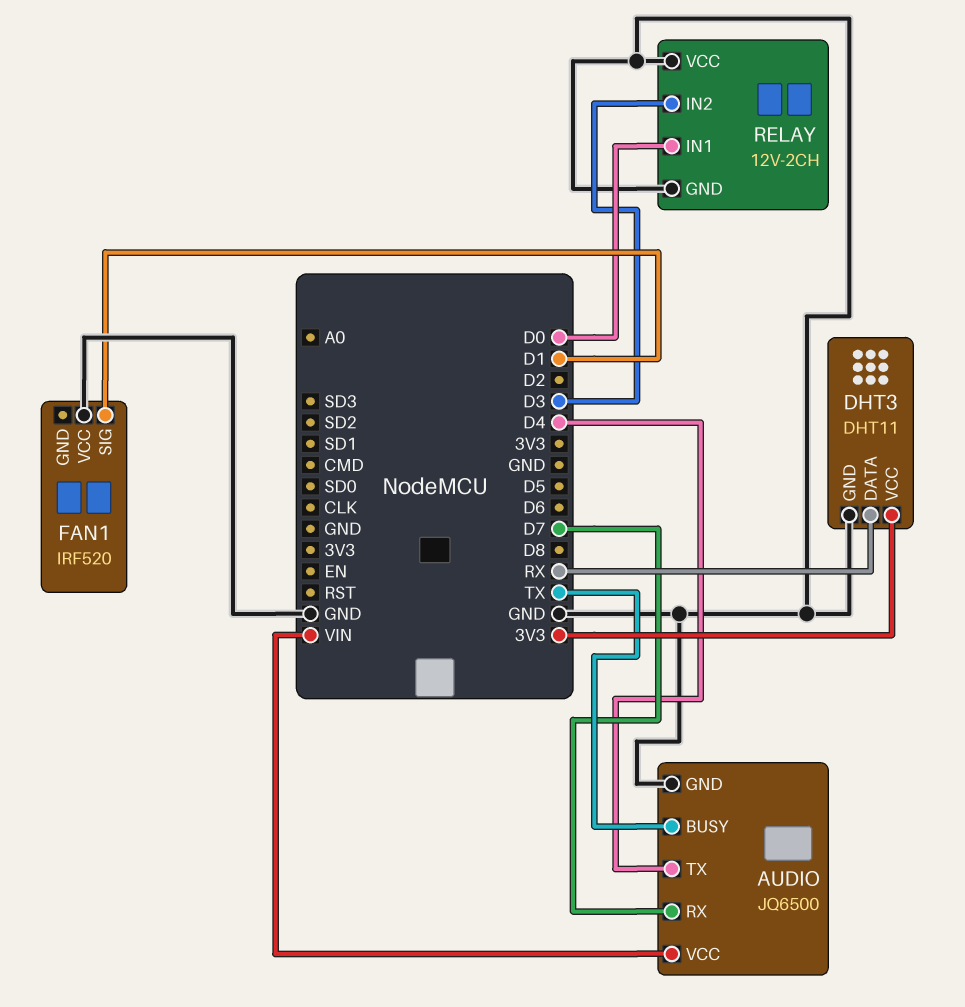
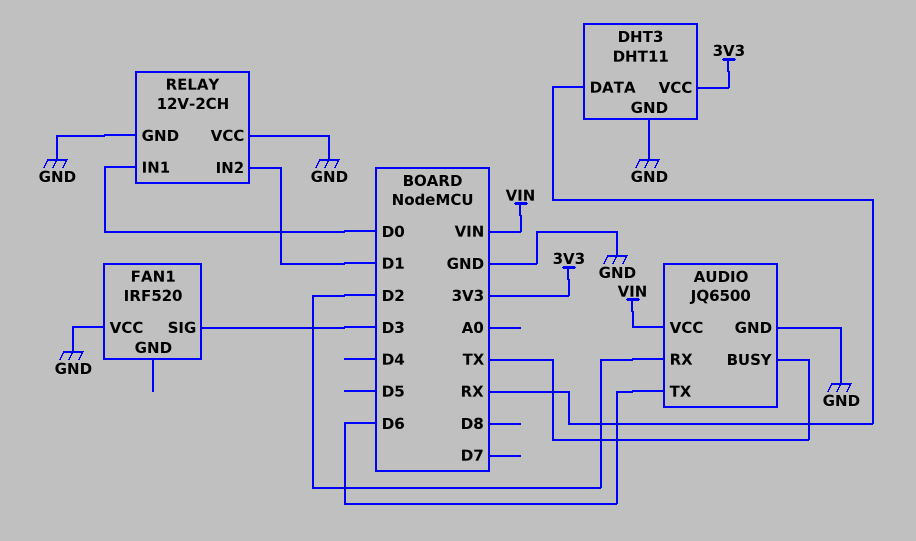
AUDIO pin RX: D7 -> D2
AUDIO pin TX: D4 -> D6
FAN1 pin SIG: D1 -> D3
RELAY pin IN2: D3 -> D1

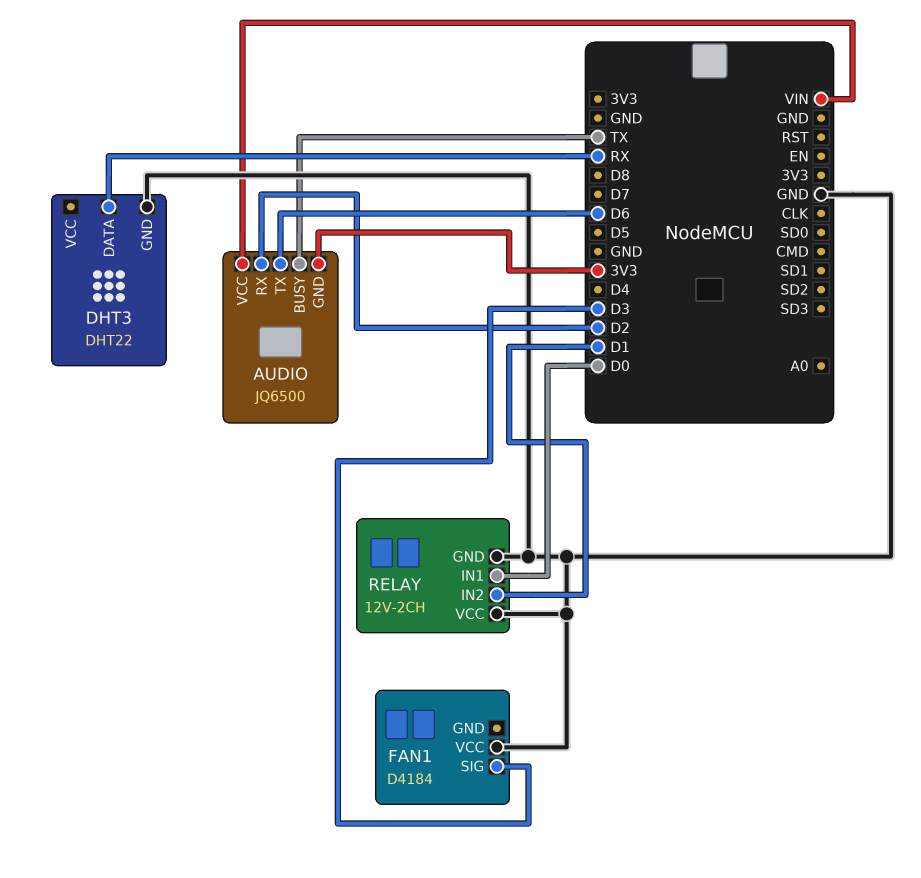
AUDIO pin GND: GND -> 3V3
DHT3: DHT11 -> DHT22
DHT3 pin VCC: 3V3 -> none
FAN1: IRF520 -> D4184

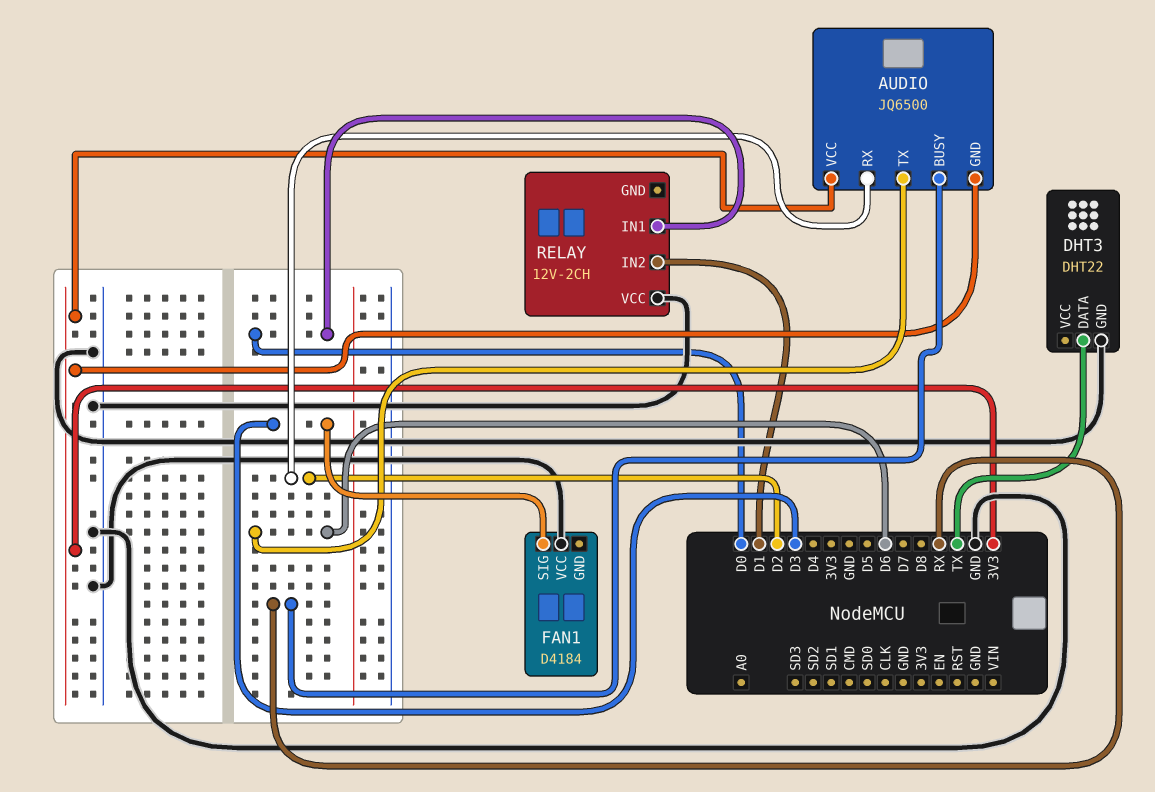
AUDIO pin BUSY: TX -> RX
AUDIO pin VCC: VIN -> 3V3
DHT3 pin DATA: RX -> TX
RELAY pin GND: GND -> none

